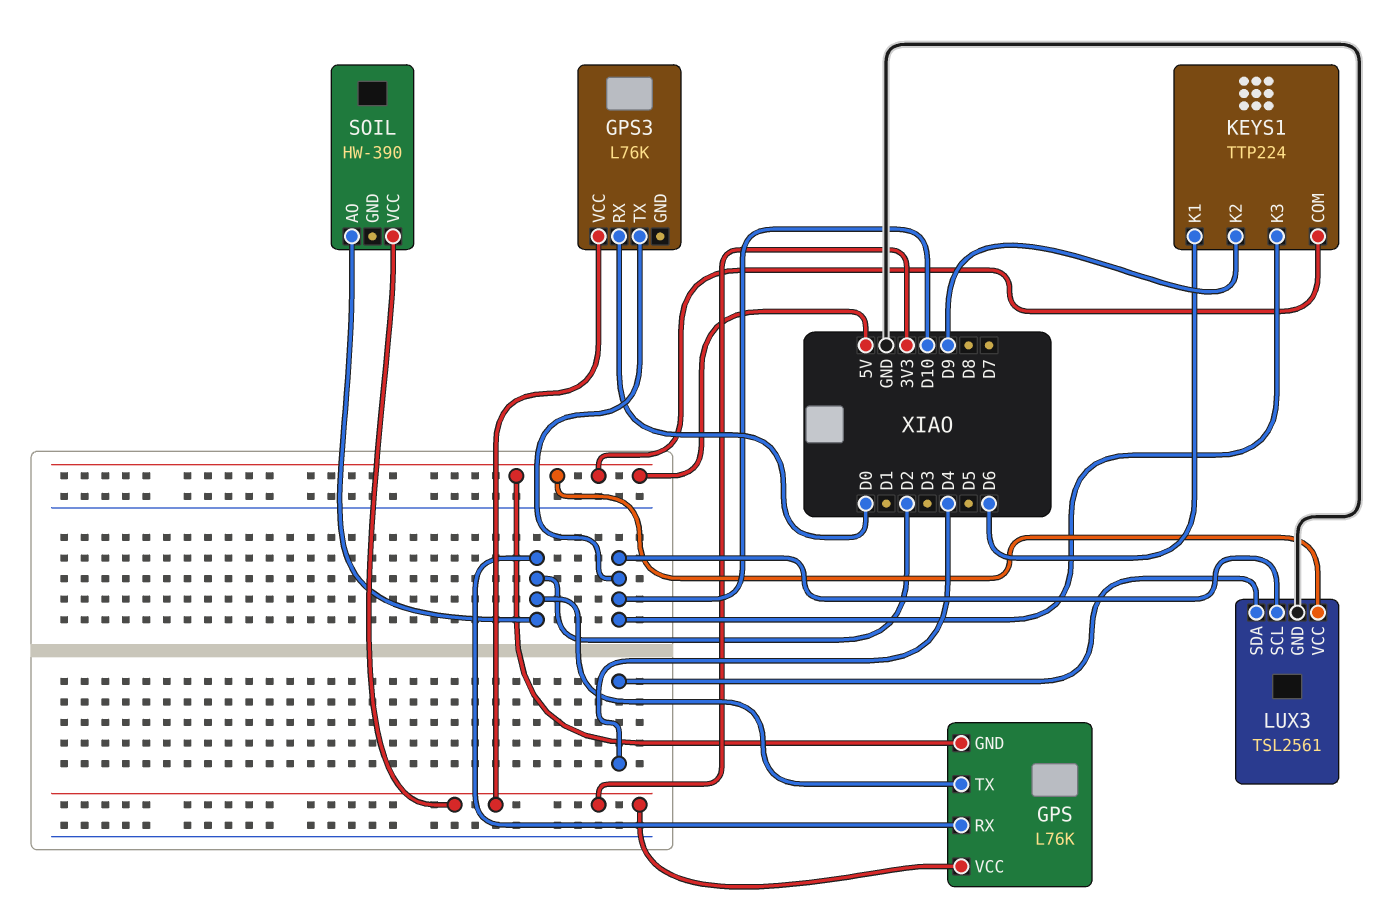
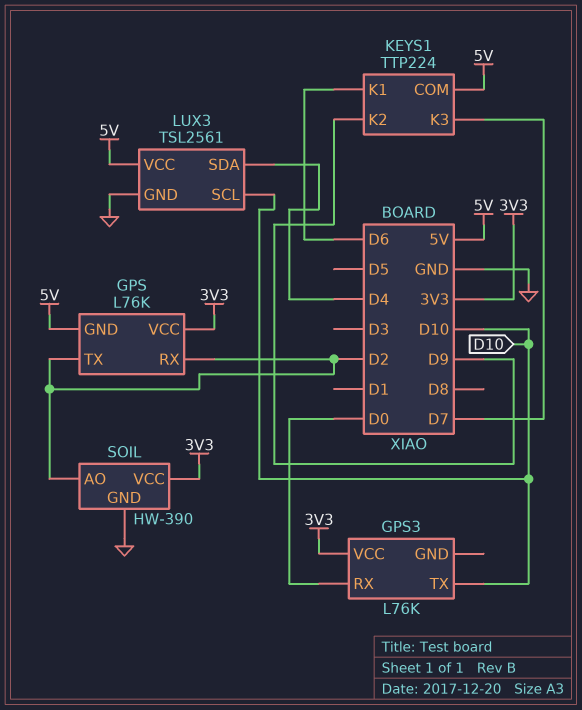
KEYS1 pin K3: D10 -> D7
SOIL pin GND: none -> GND

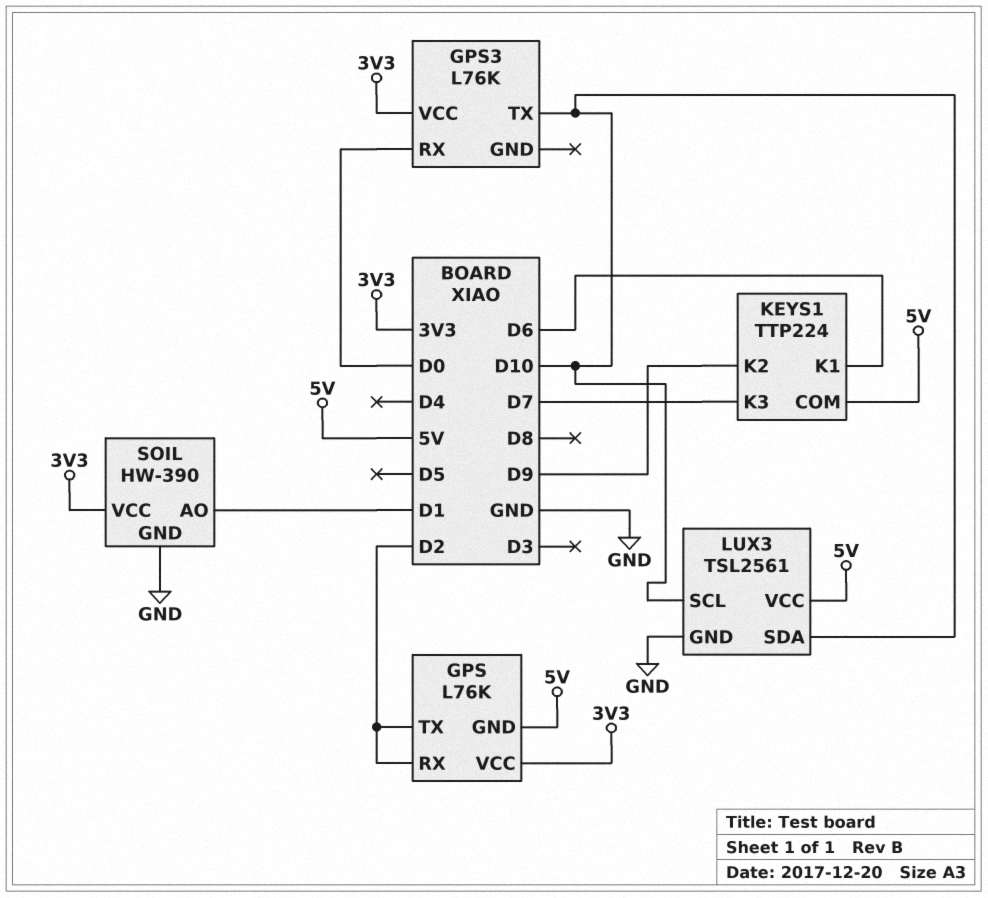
LUX3 pin SDA: D4 -> D10
SOIL pin AO: D2 -> D1

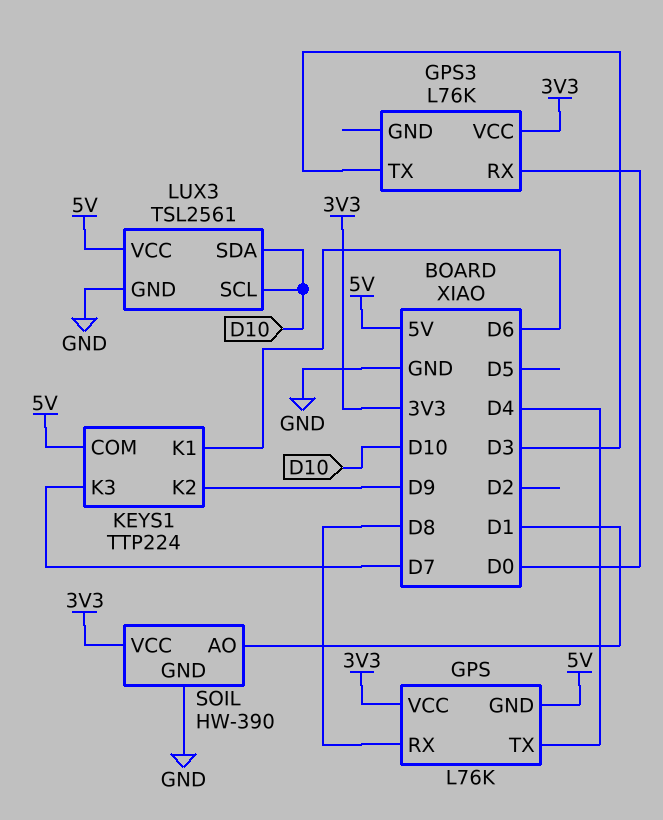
GPS pin RX: D2 -> D8
GPS pin TX: D2 -> D4
GPS3 pin TX: D10 -> D3

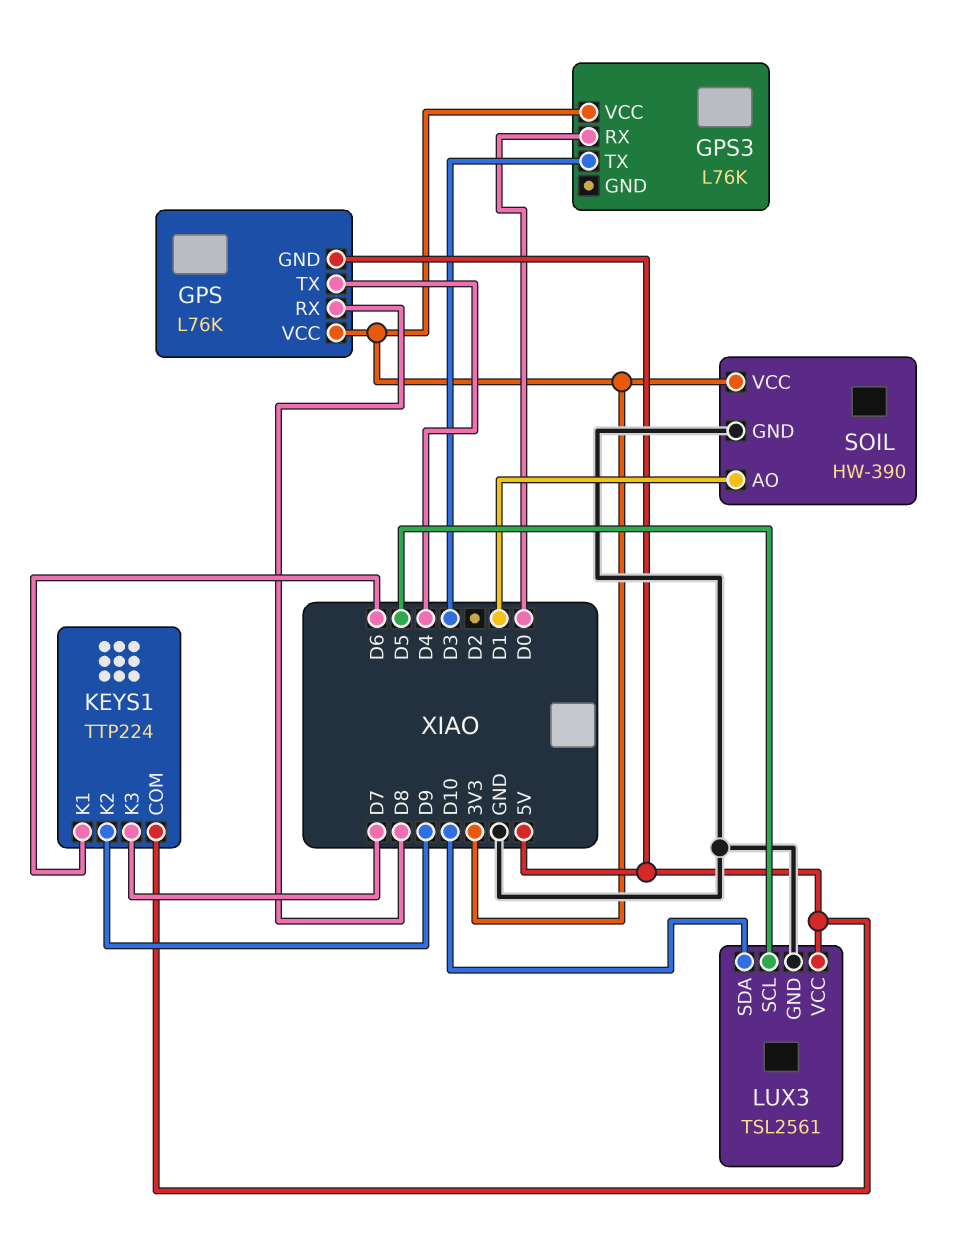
LUX3 pin SCL: D10 -> D5

